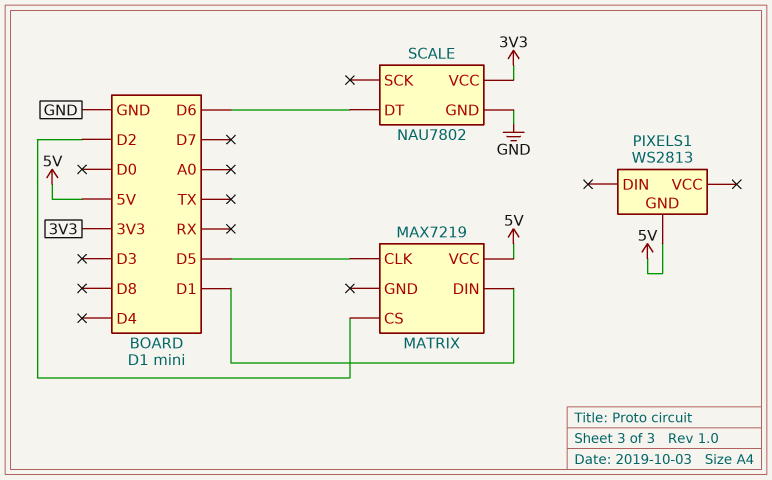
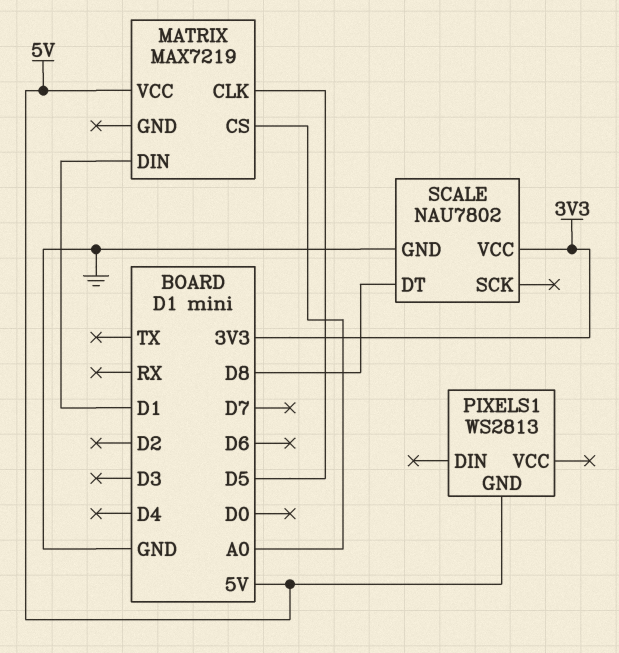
MATRIX pin CS: D2 -> A0
SCALE pin DT: D6 -> D8

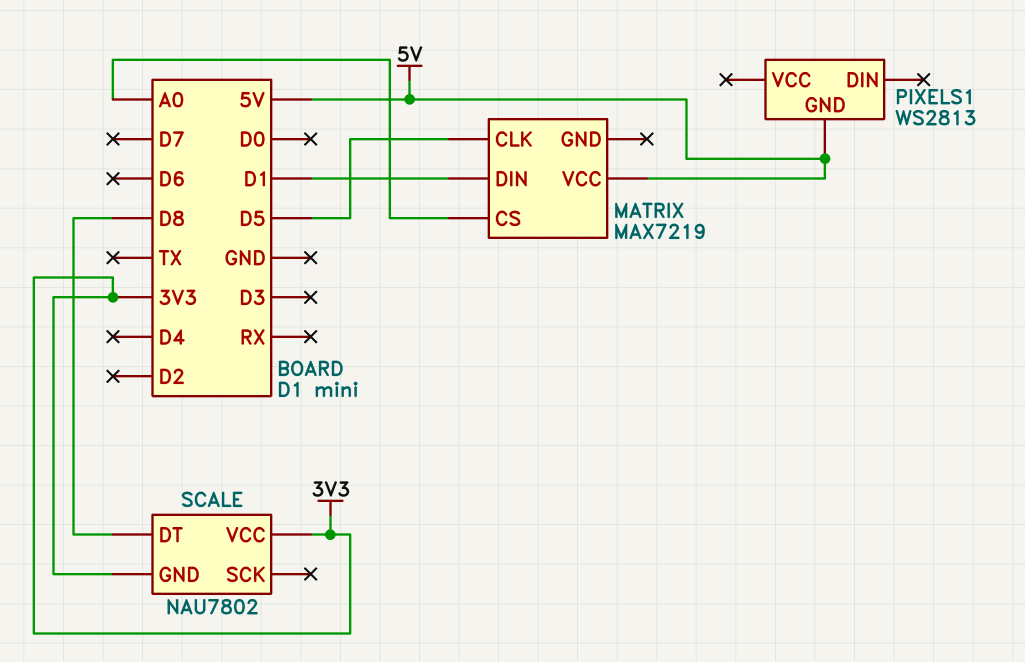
SCALE pin GND: GND -> 3V3

